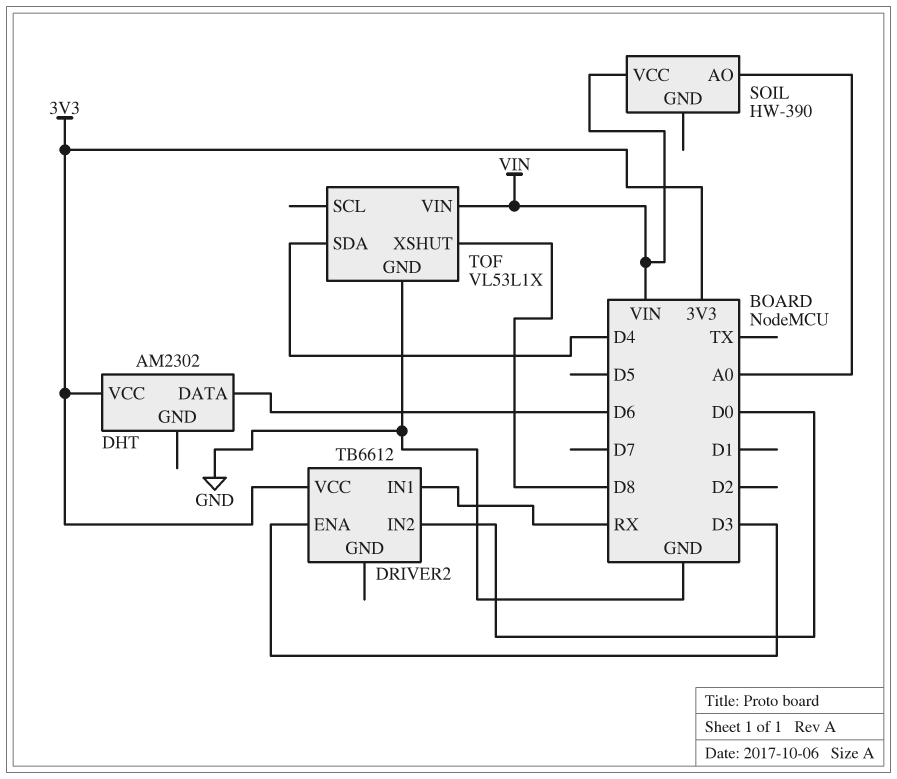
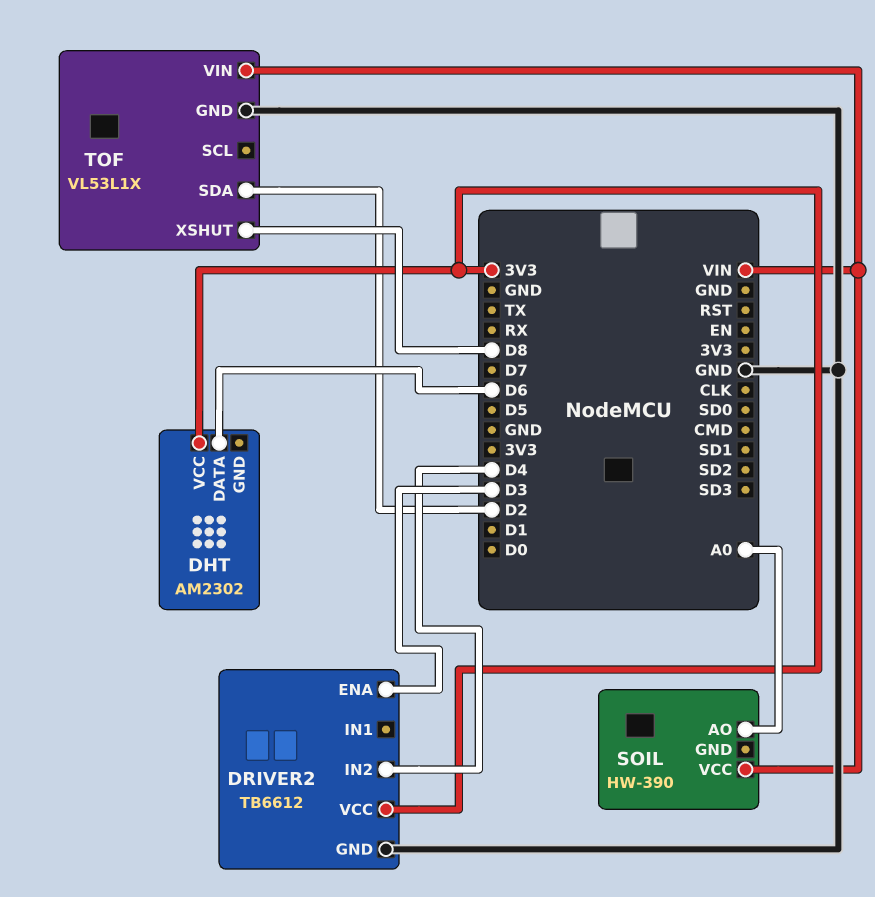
DRIVER2 pin GND: none -> GND
DRIVER2 pin IN1: RX -> none
DRIVER2 pin IN2: D0 -> D4
TOF pin SDA: D4 -> D2

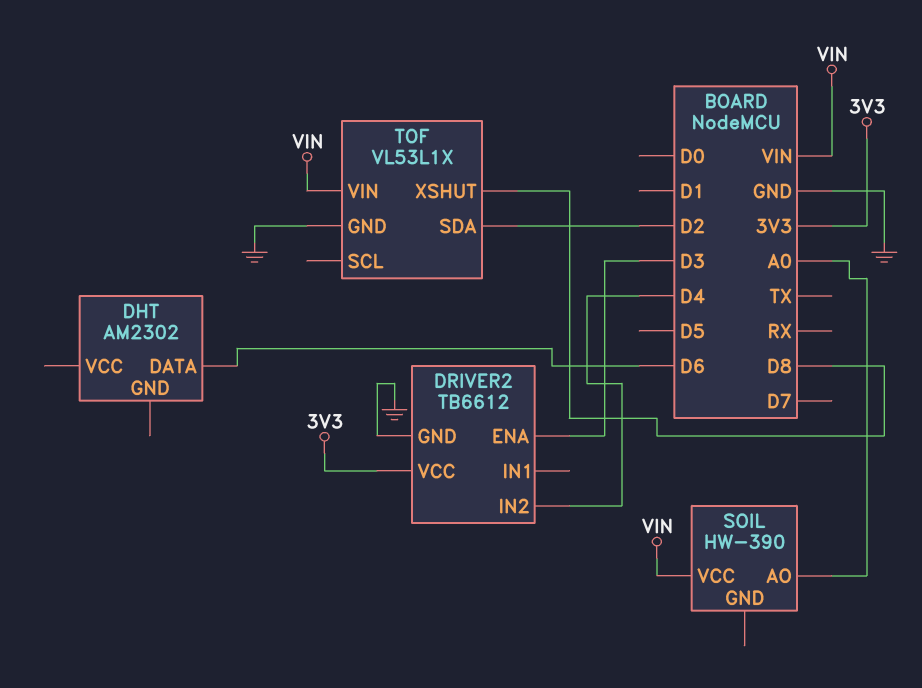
DHT pin VCC: 3V3 -> none

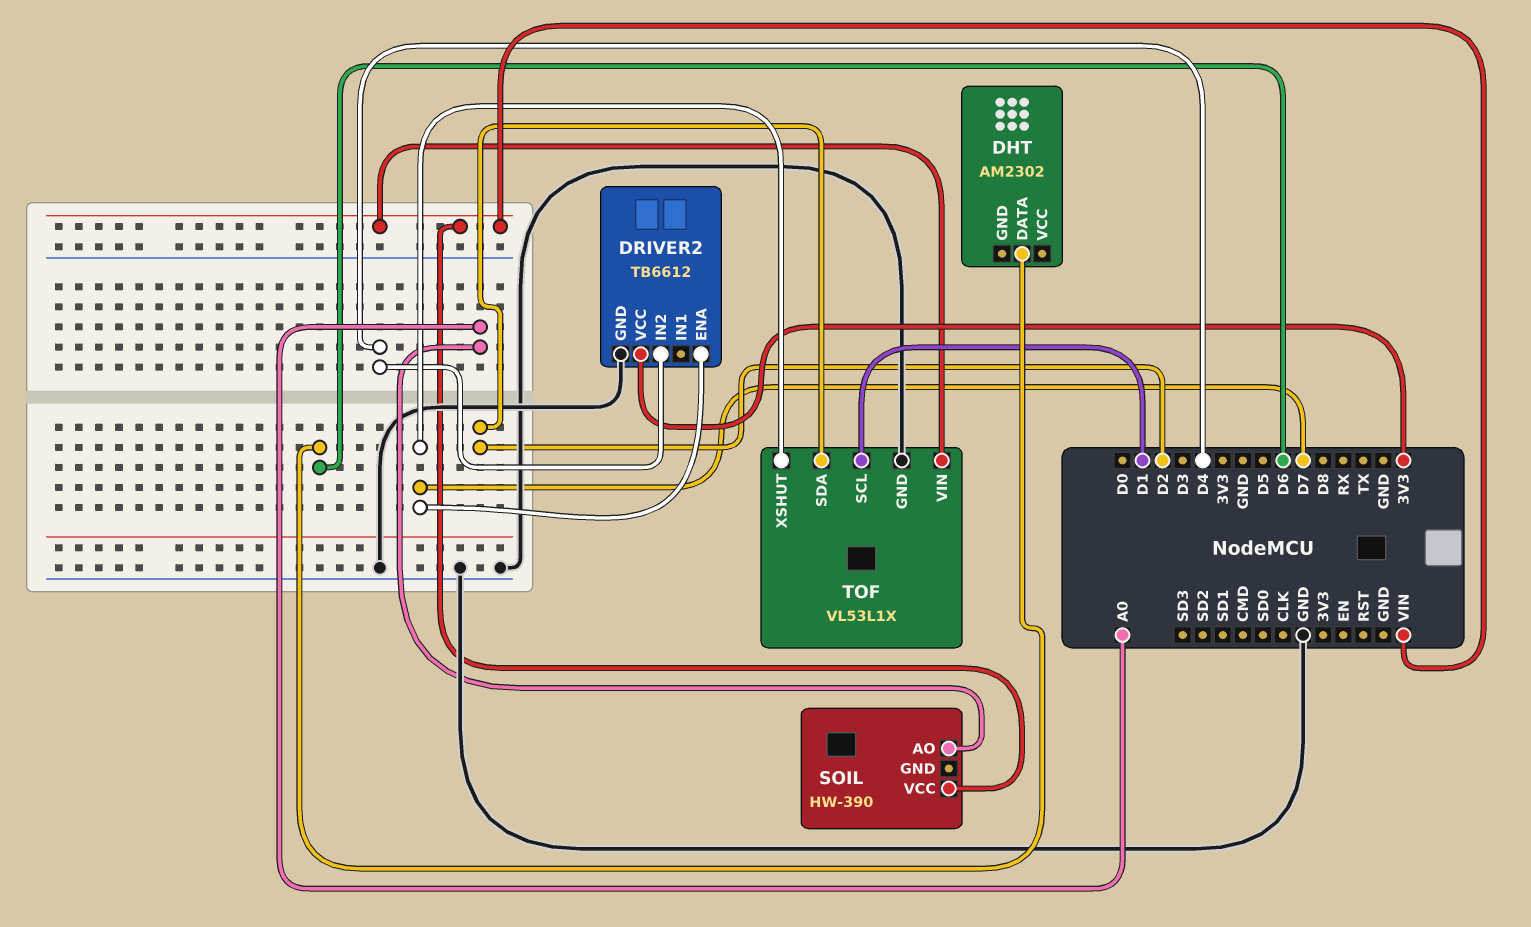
DRIVER2 pin ENA: D3 -> D7
TOF pin SCL: none -> D1
TOF pin XSHUT: D8 -> D7

